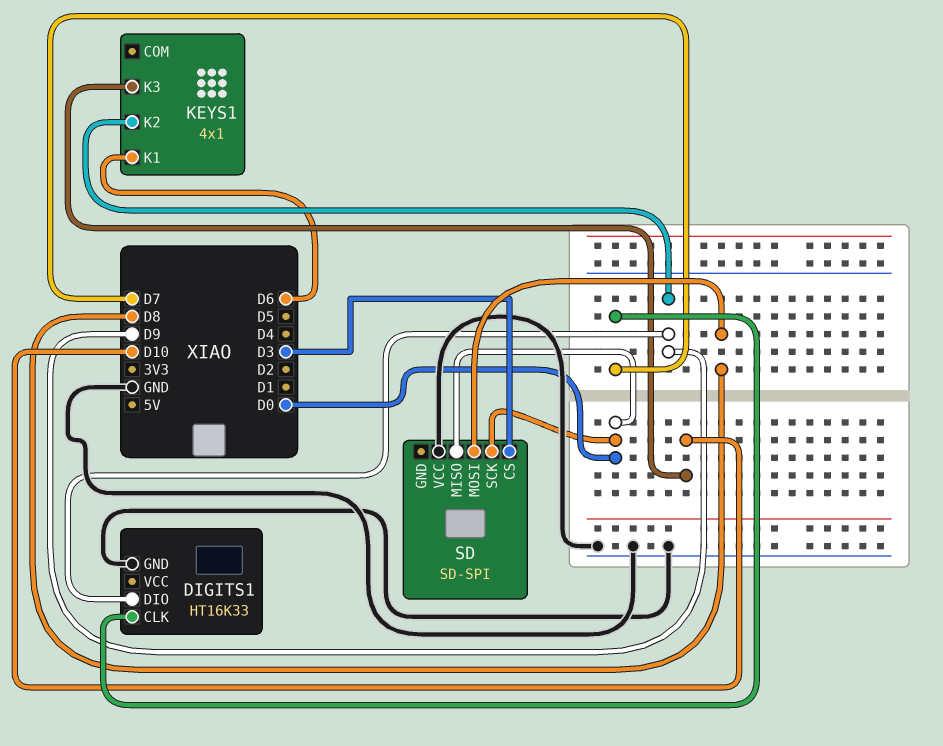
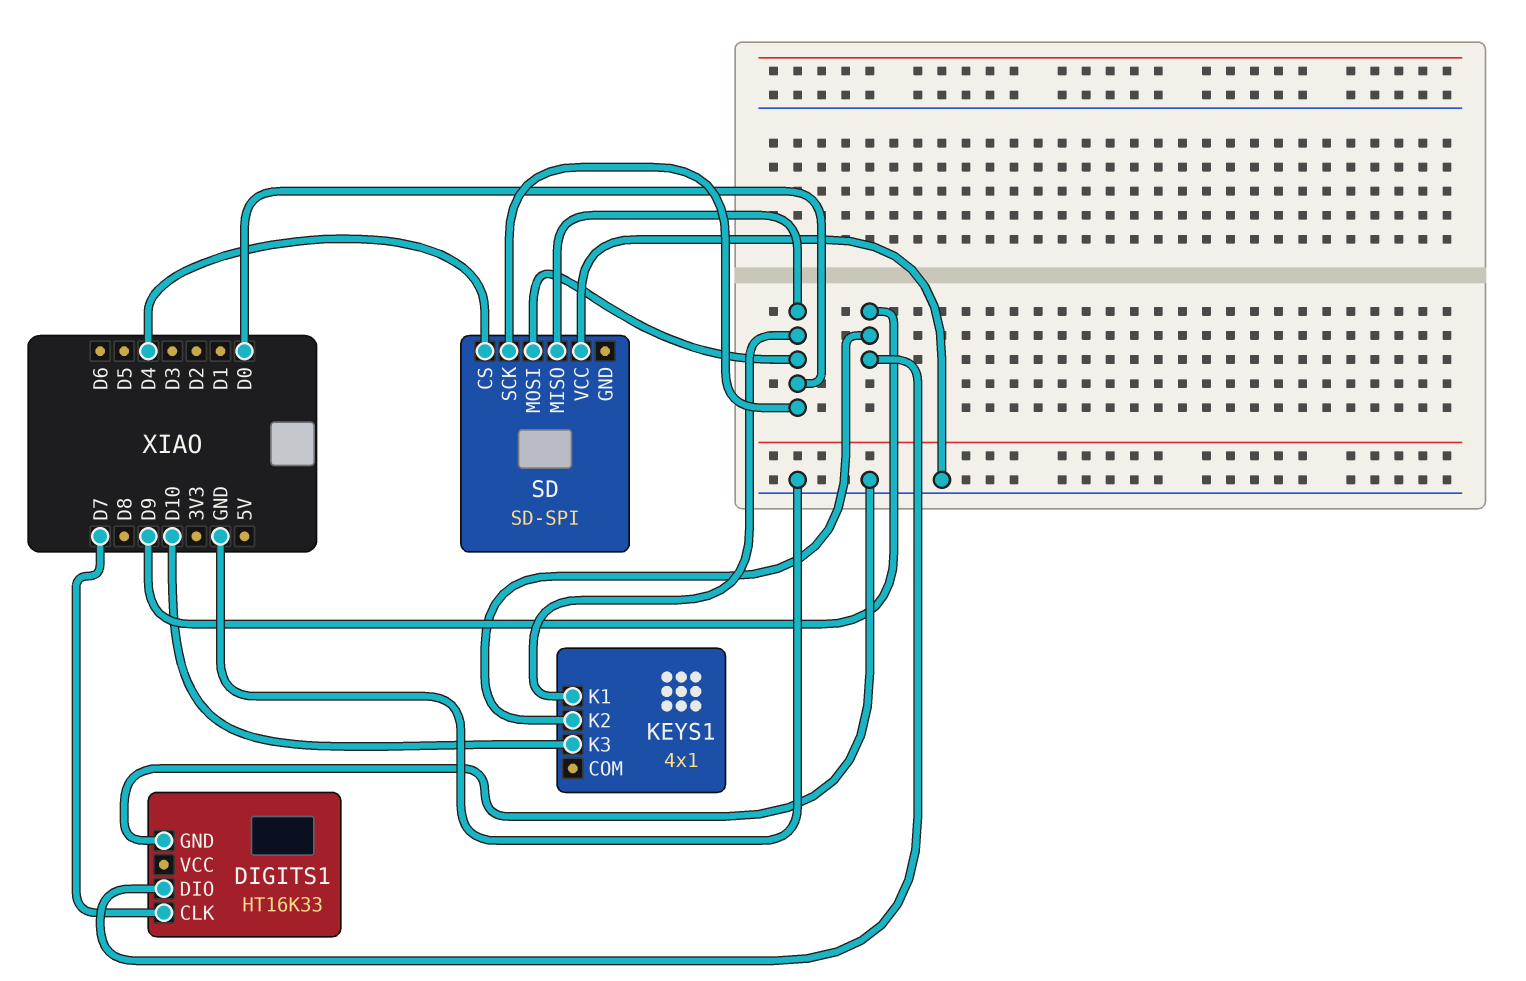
KEYS1 pin K1: D6 -> D0
SD pin CS: D3 -> D4
SD pin MOSI: D8 -> D0

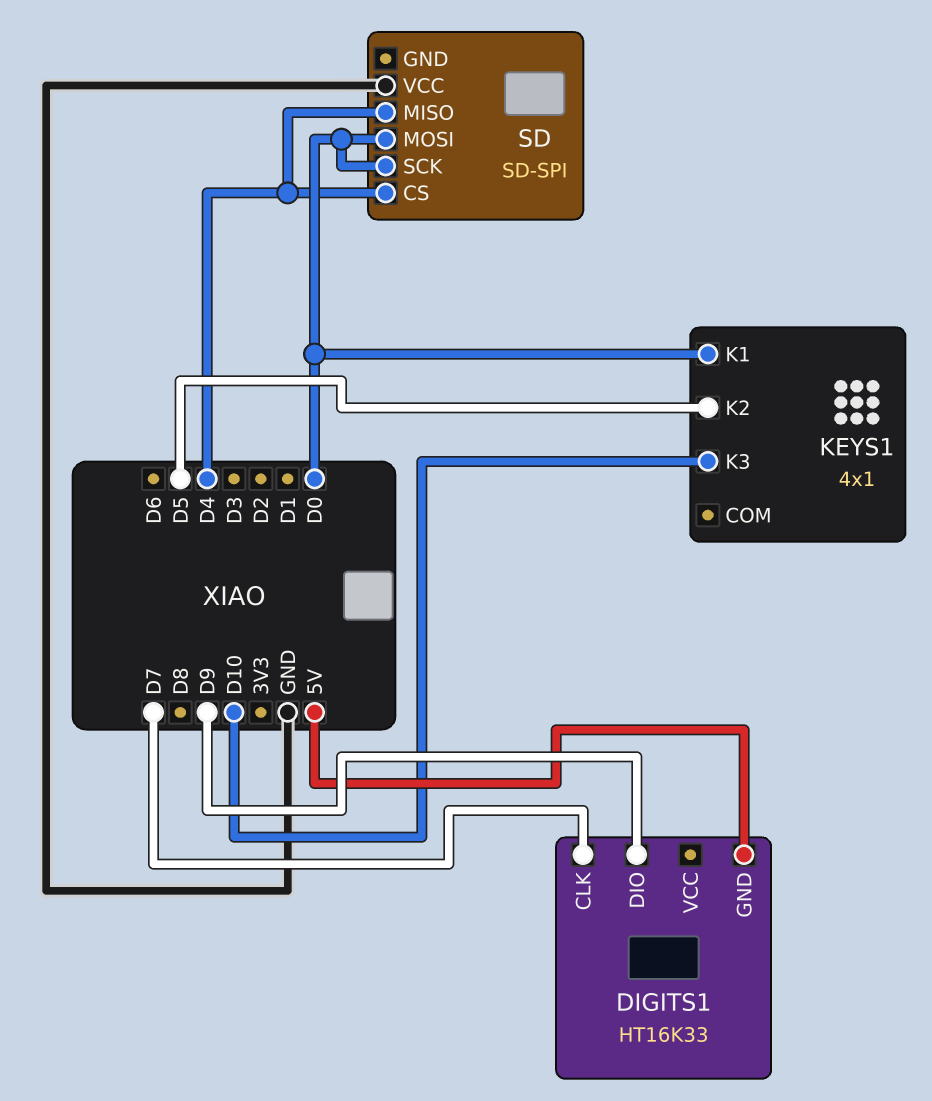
DIGITS1 pin GND: GND -> 5V
KEYS1 pin K2: D9 -> D5
SD pin MISO: D0 -> D4

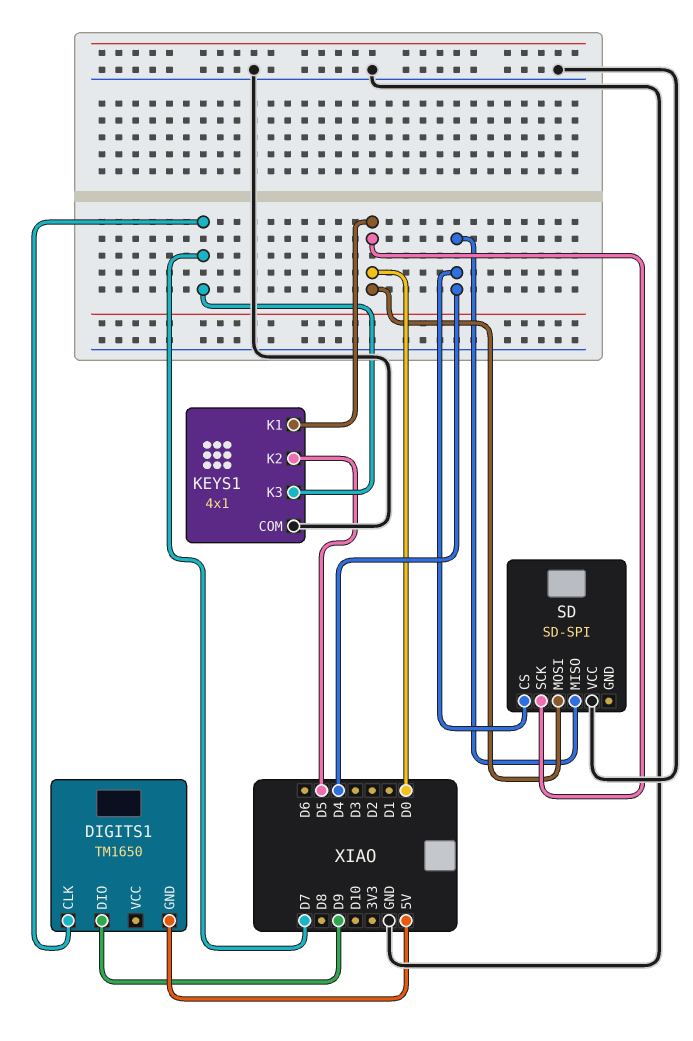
DIGITS1: HT16K33 -> TM1650
KEYS1 pin COM: none -> GND
KEYS1 pin K3: D10 -> D7

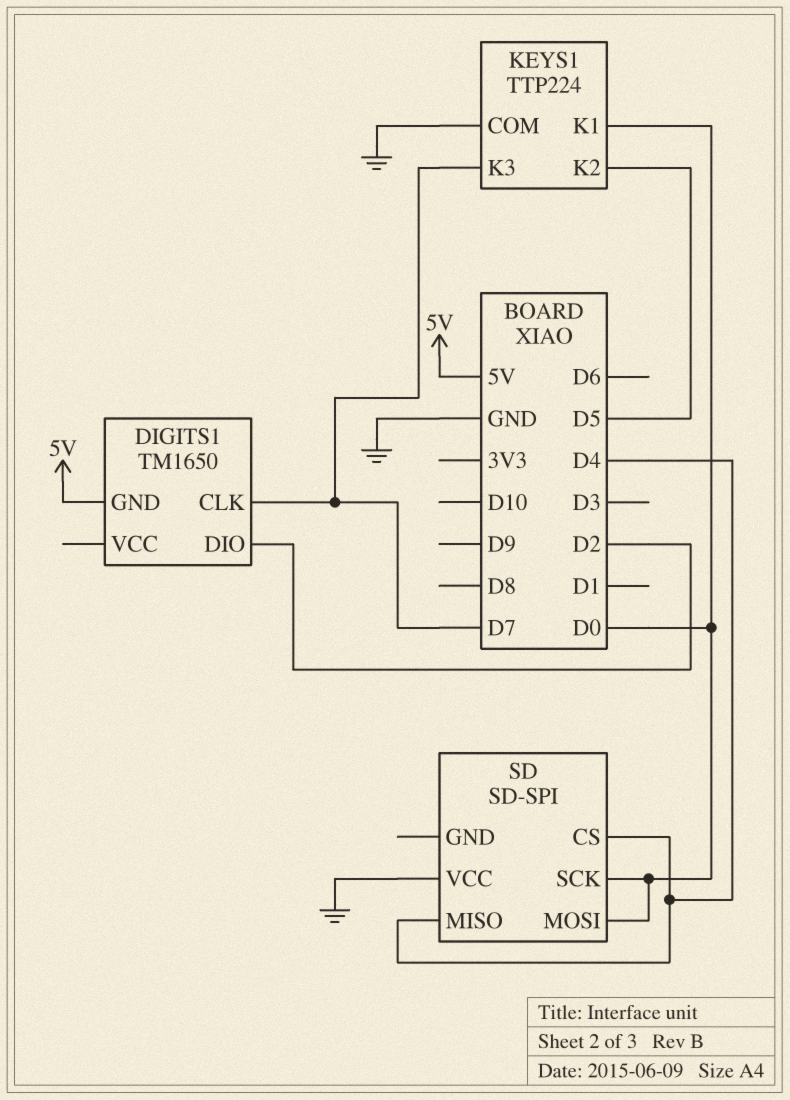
DIGITS1 pin DIO: D9 -> D2
KEYS1: 4x1 -> TTP224

